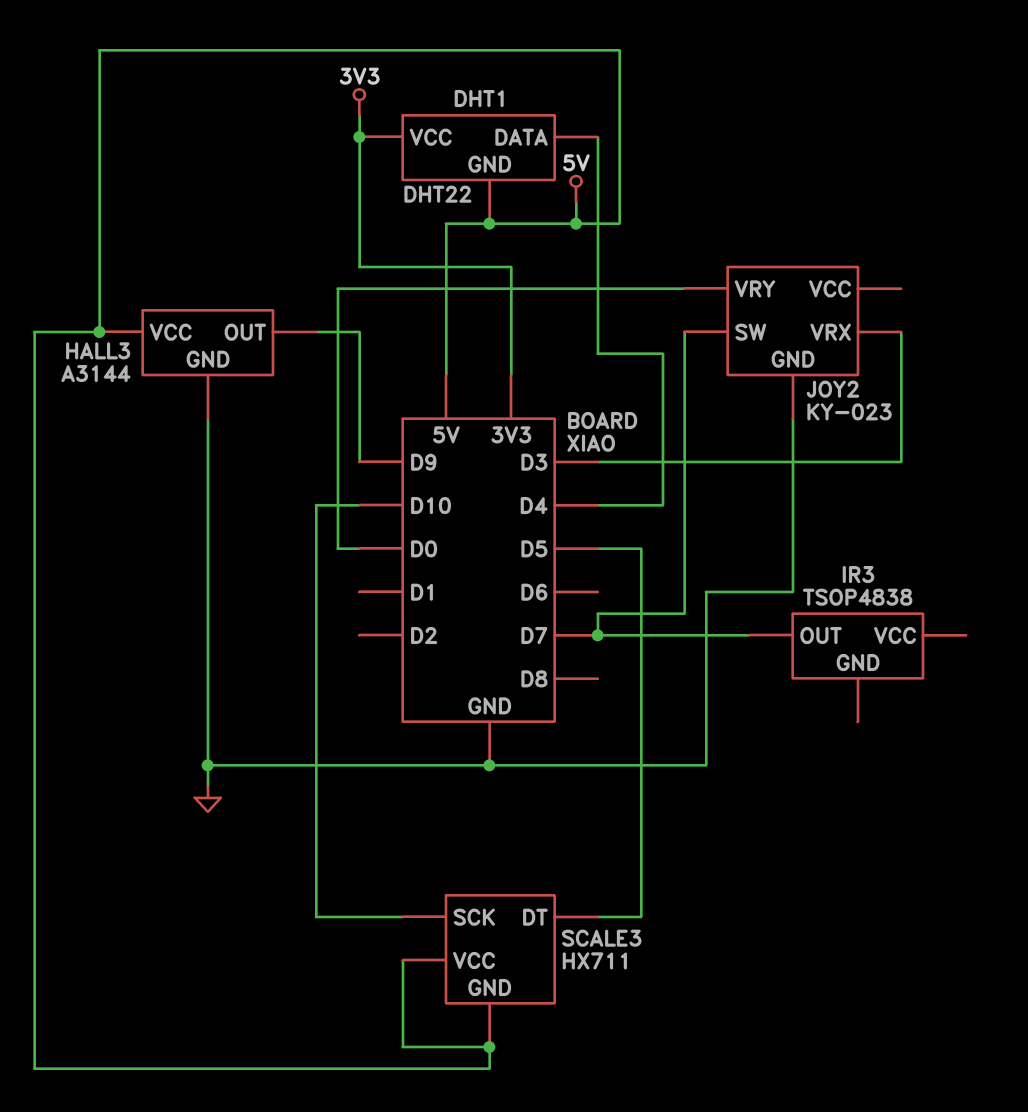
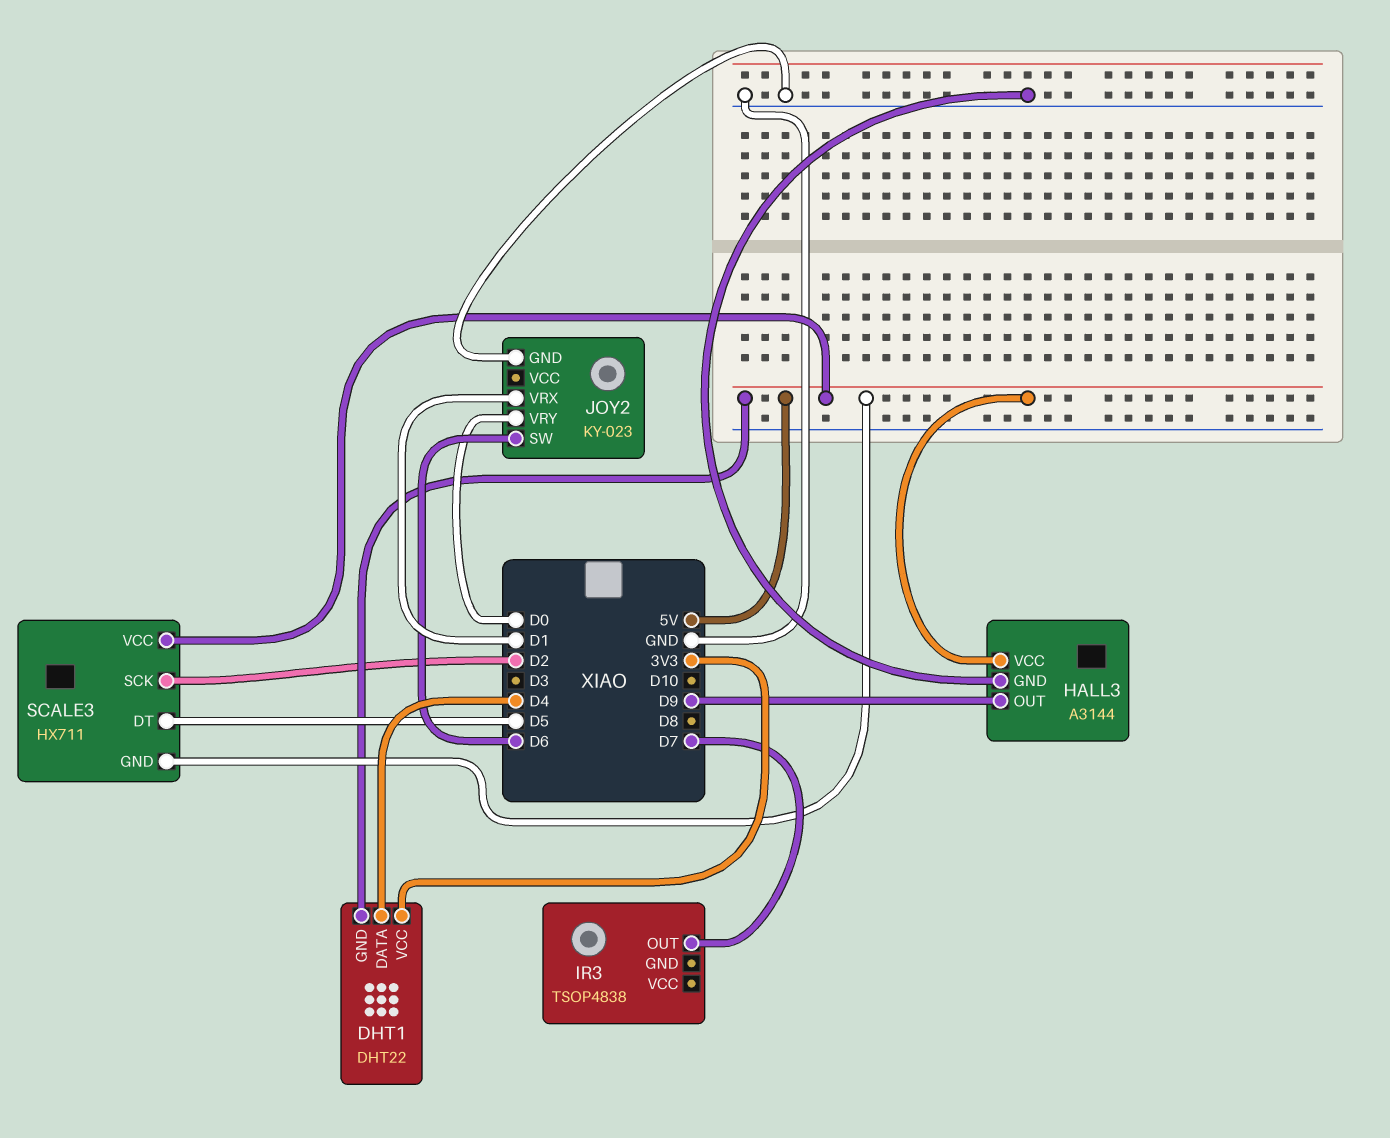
JOY2 pin SW: D7 -> D6
JOY2 pin VRX: D3 -> D1
SCALE3 pin SCK: D10 -> D2

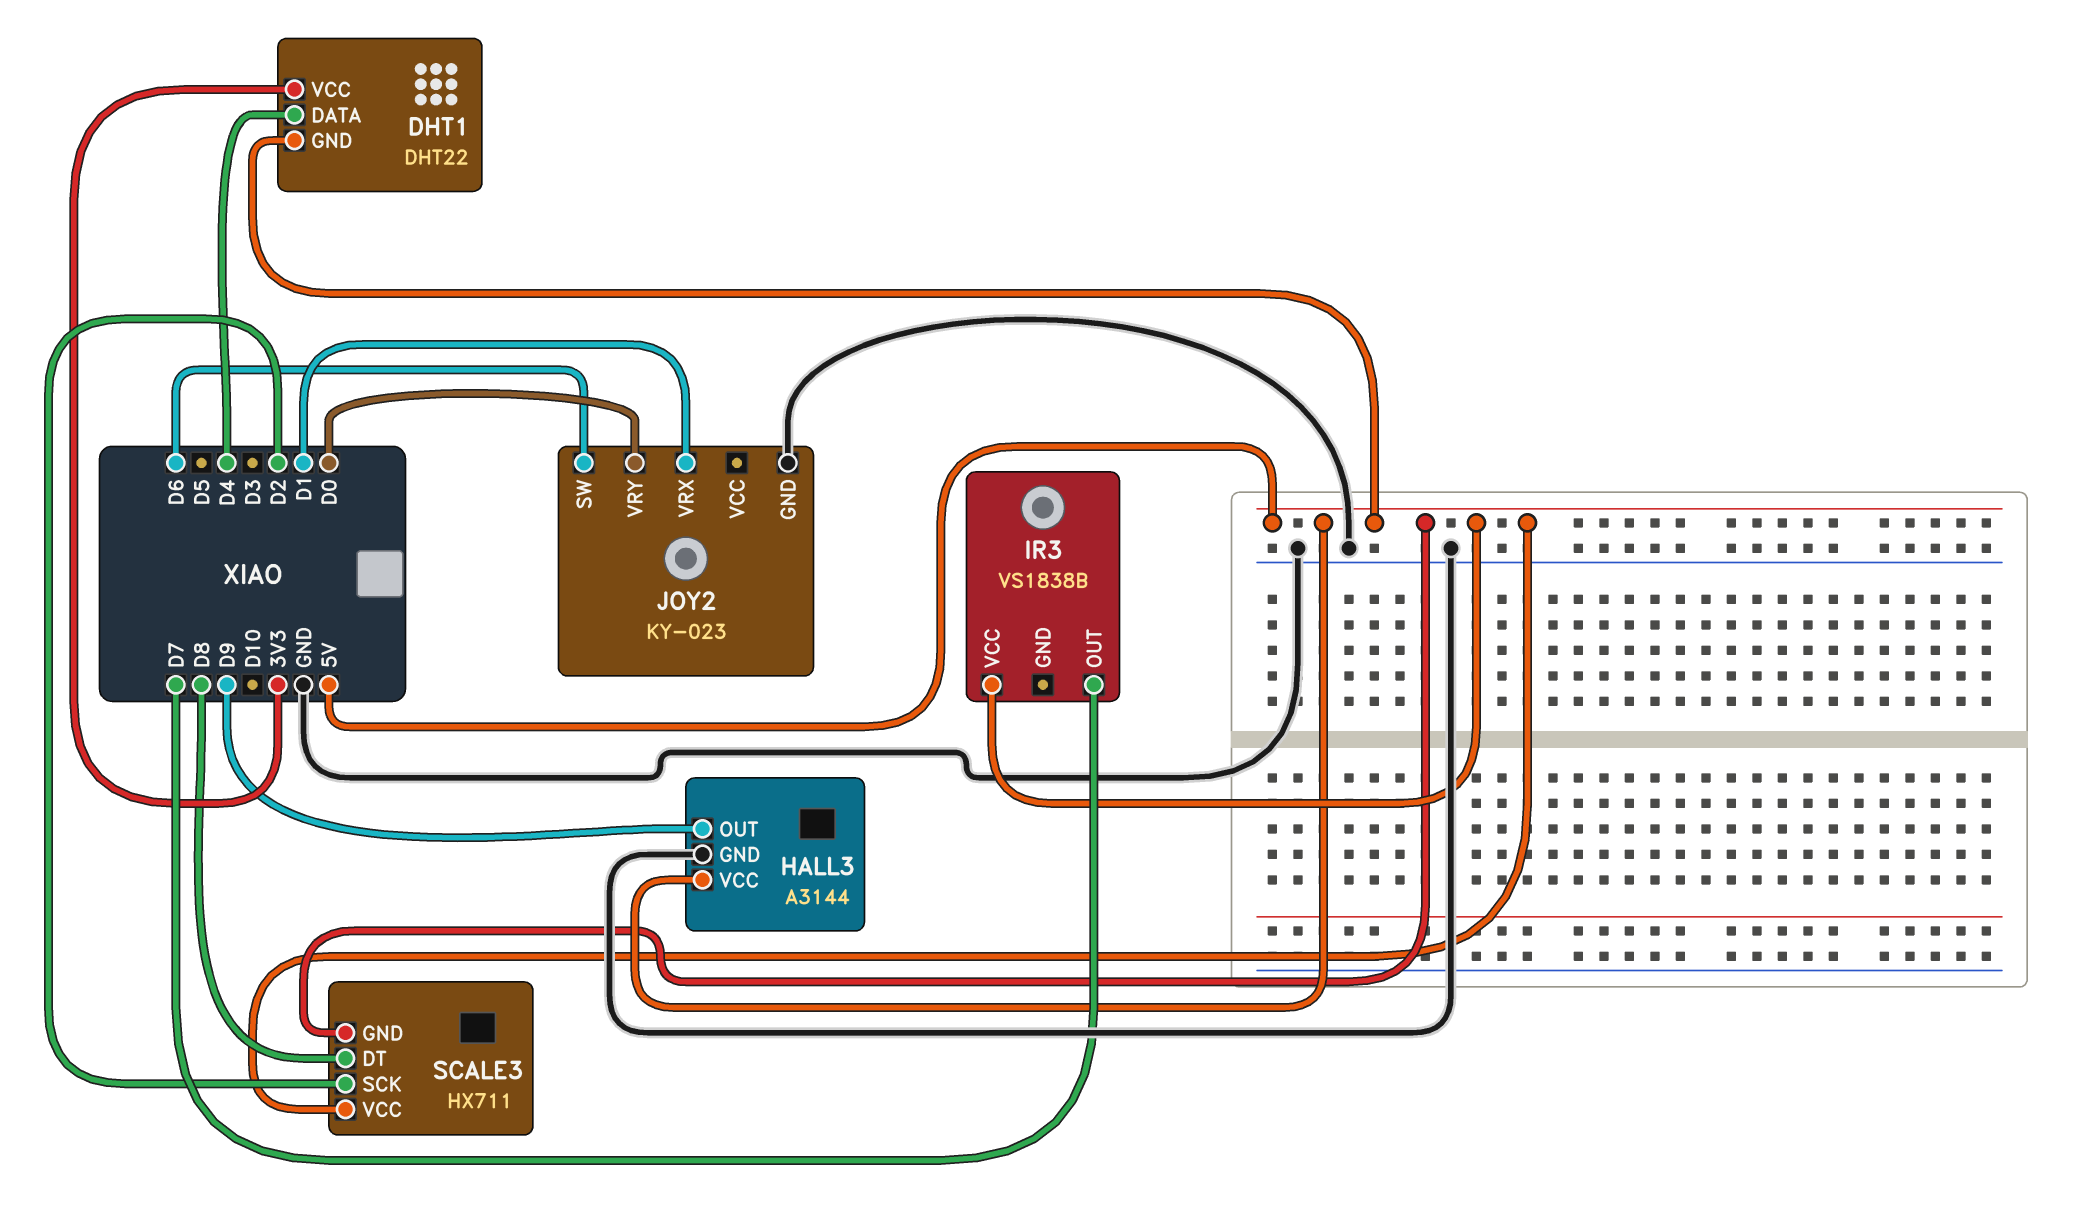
IR3: TSOP4838 -> VS1838B
IR3 pin VCC: none -> 5V
SCALE3 pin DT: D5 -> D8

